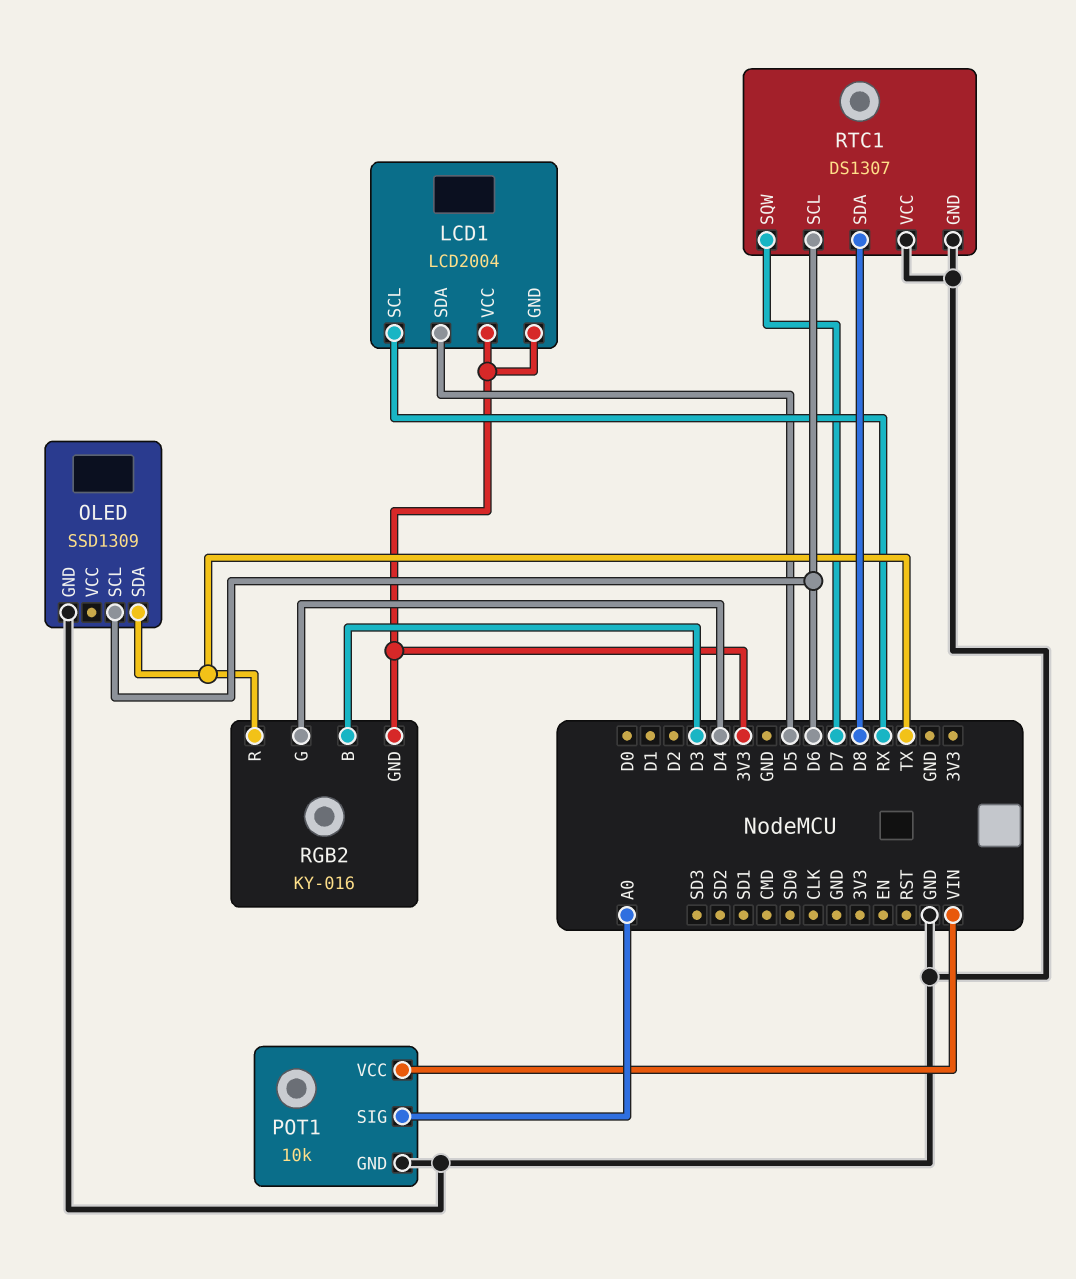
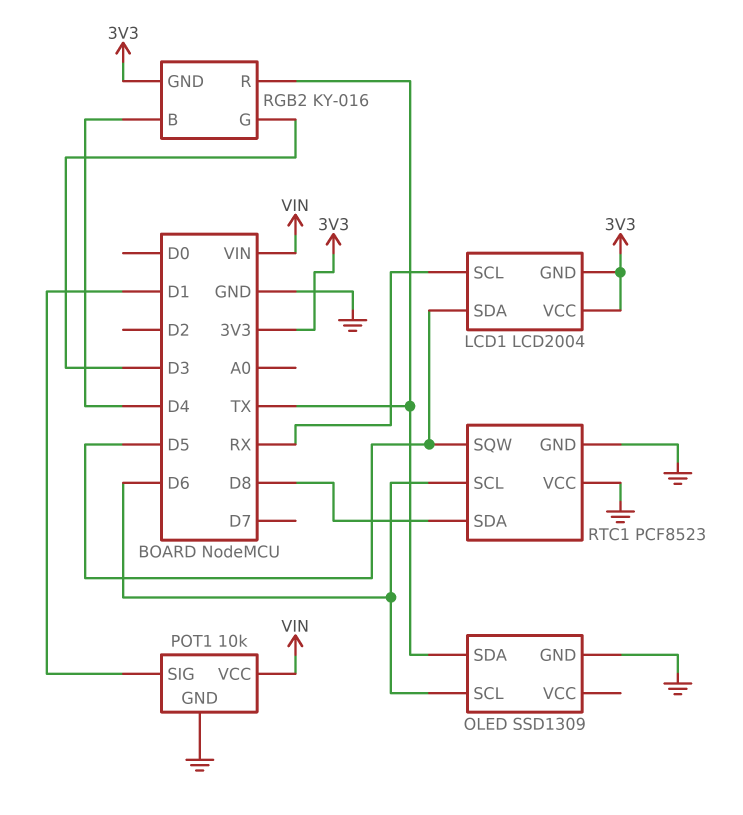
POT1 pin SIG: A0 -> D1
RGB2 pin B: D3 -> D4
RGB2 pin G: D4 -> D3
RTC1: DS1307 -> PCF8523
RTC1 pin SQW: D7 -> D5

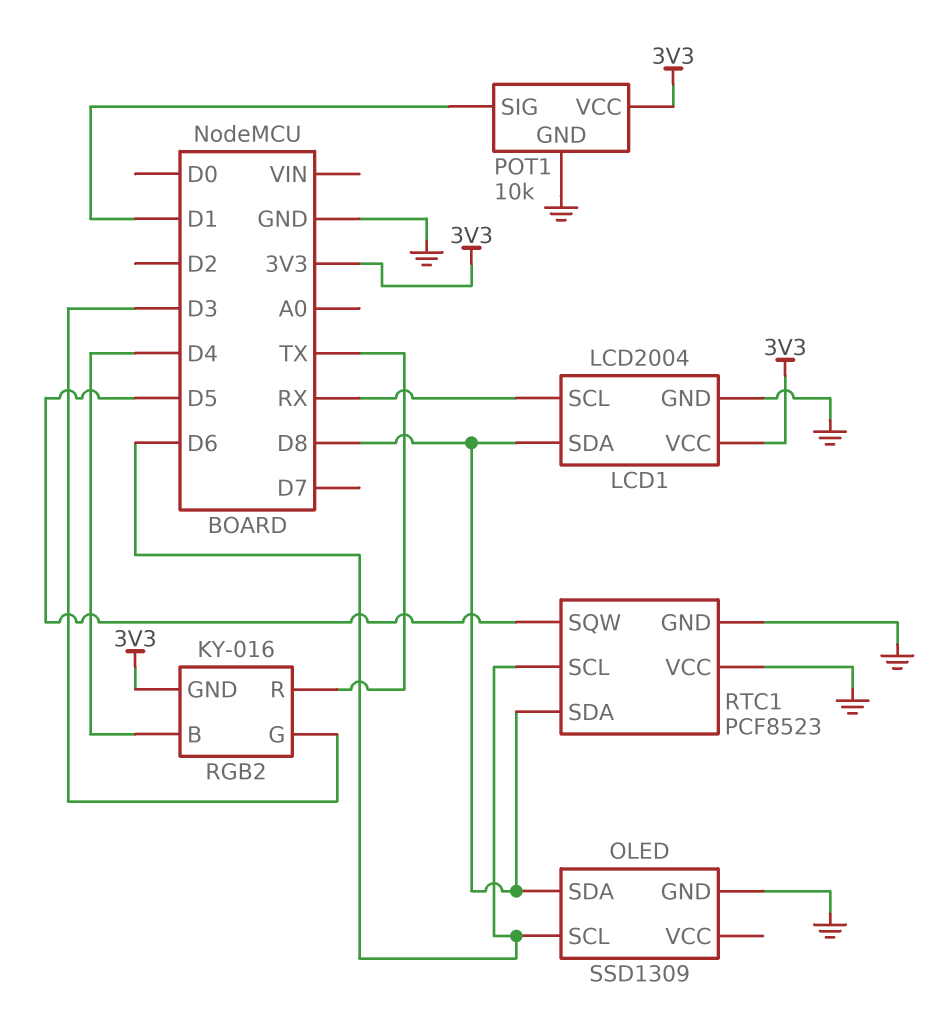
LCD1 pin GND: 3V3 -> GND
LCD1 pin SDA: D5 -> D8
OLED pin SDA: TX -> D8
POT1 pin VCC: VIN -> 3V3

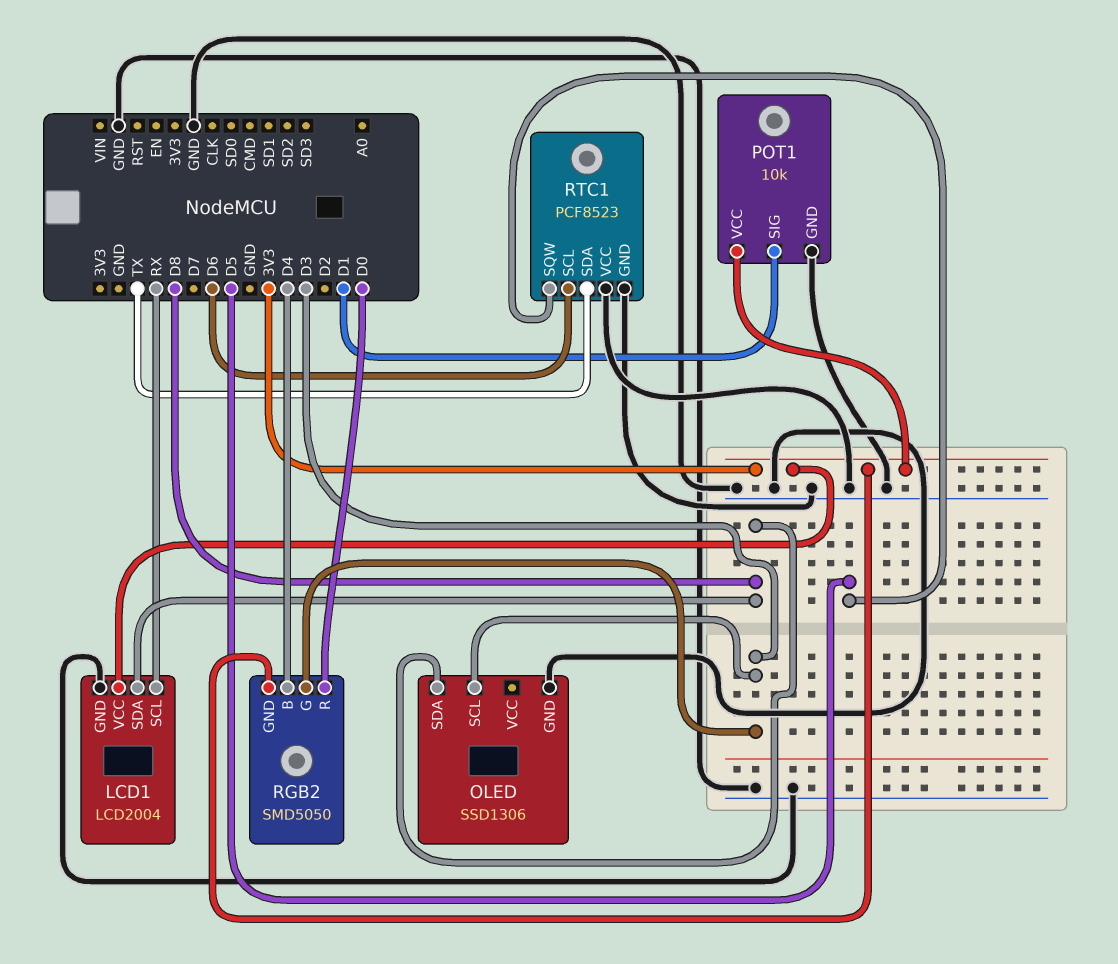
OLED: SSD1309 -> SSD1306
OLED pin SCL: D6 -> D3
RGB2: KY-016 -> SMD5050
RGB2 pin R: TX -> D0
RTC1 pin SDA: D8 -> TX

